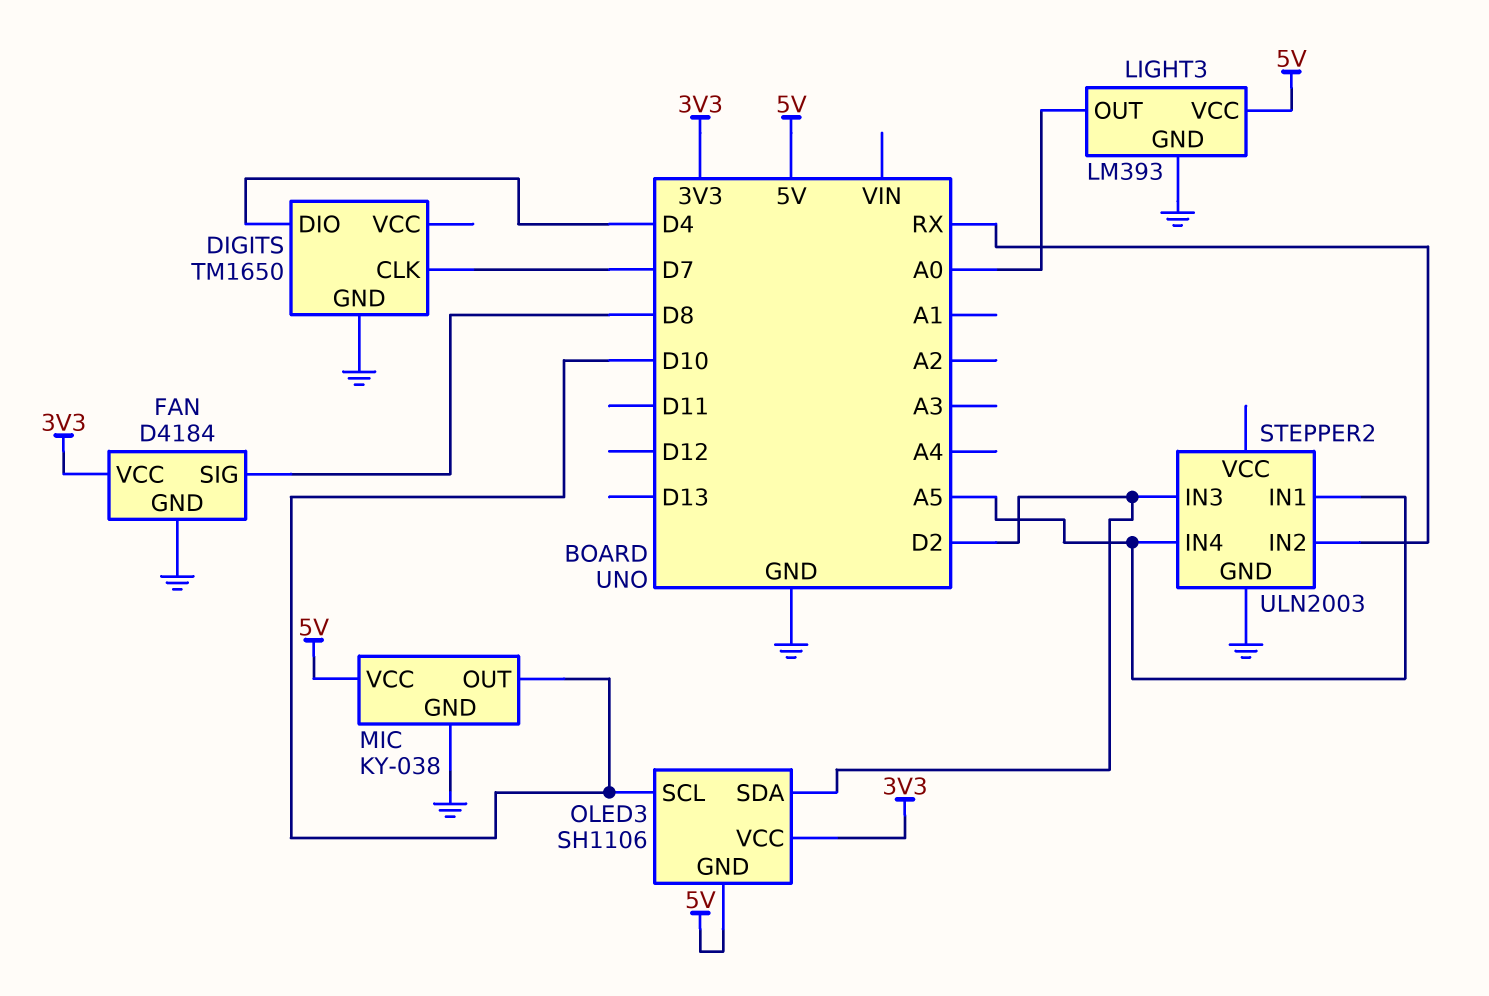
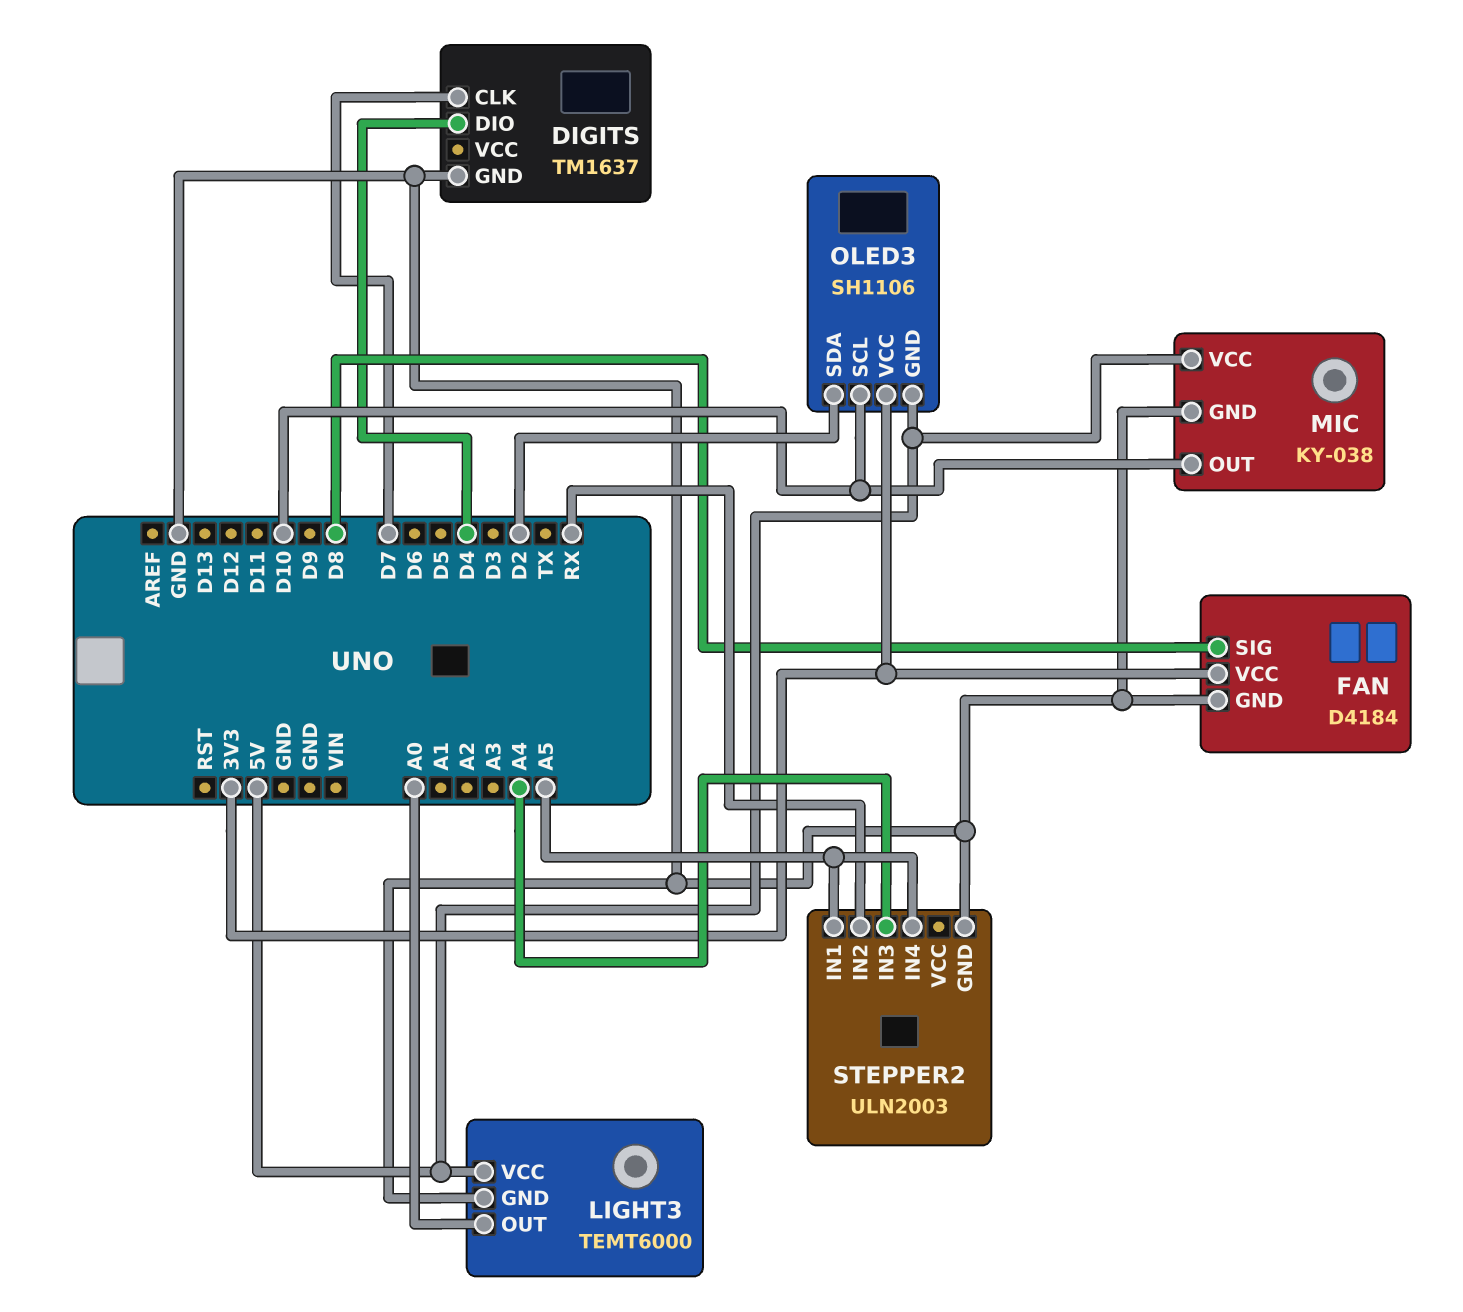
DIGITS: TM1650 -> TM1637
LIGHT3: LM393 -> TEMT6000
STEPPER2 pin IN3: D2 -> A4

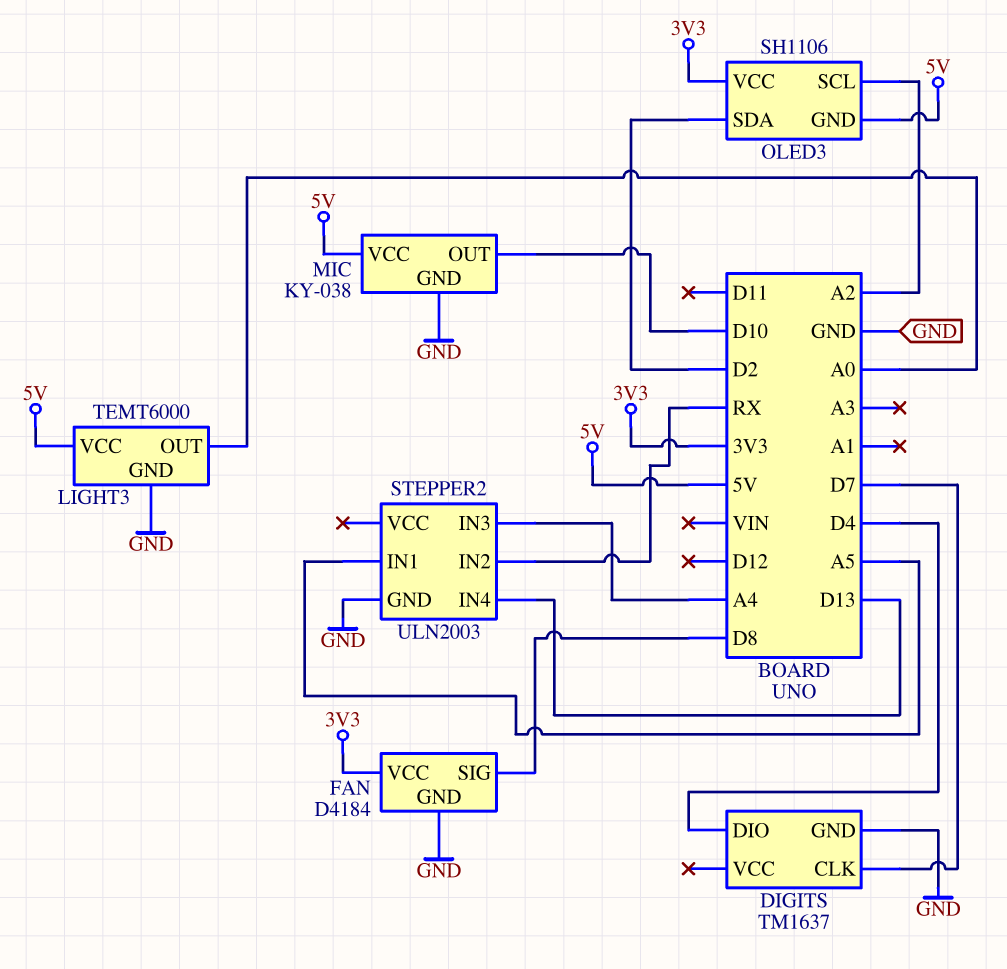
OLED3 pin SCL: D10 -> A2
STEPPER2 pin IN4: A5 -> D13

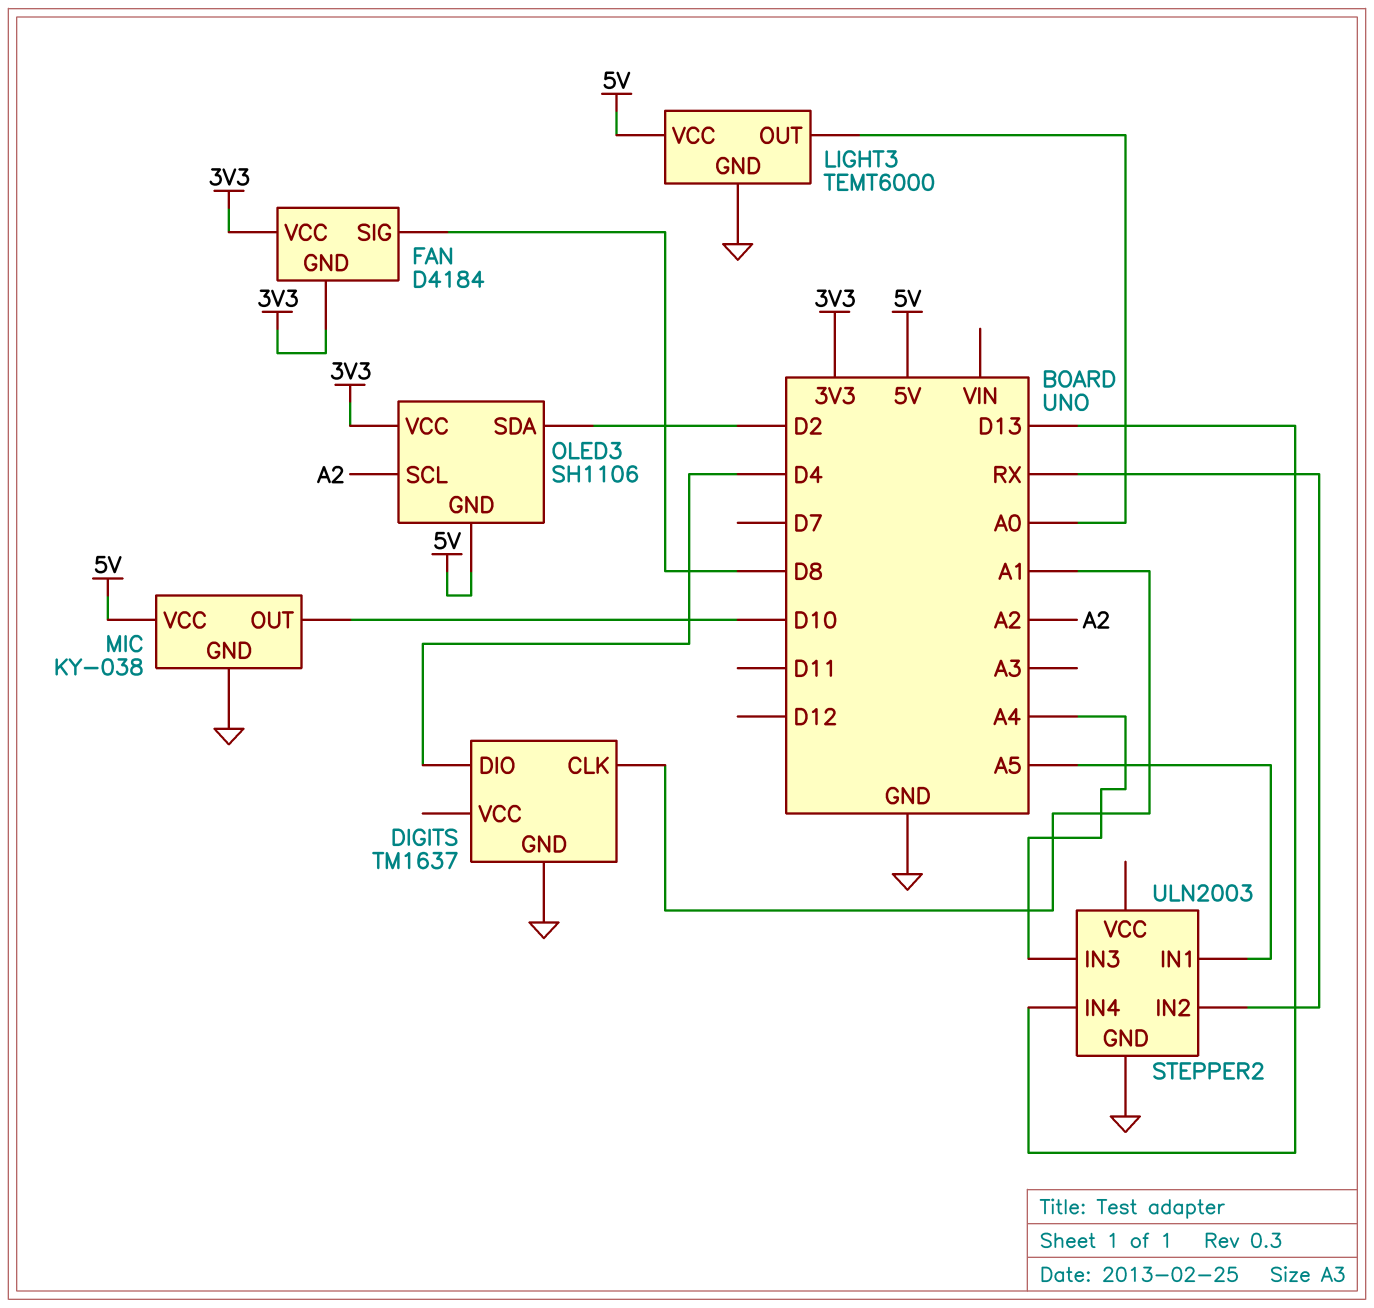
DIGITS pin CLK: D7 -> A1
FAN pin GND: GND -> 3V3

